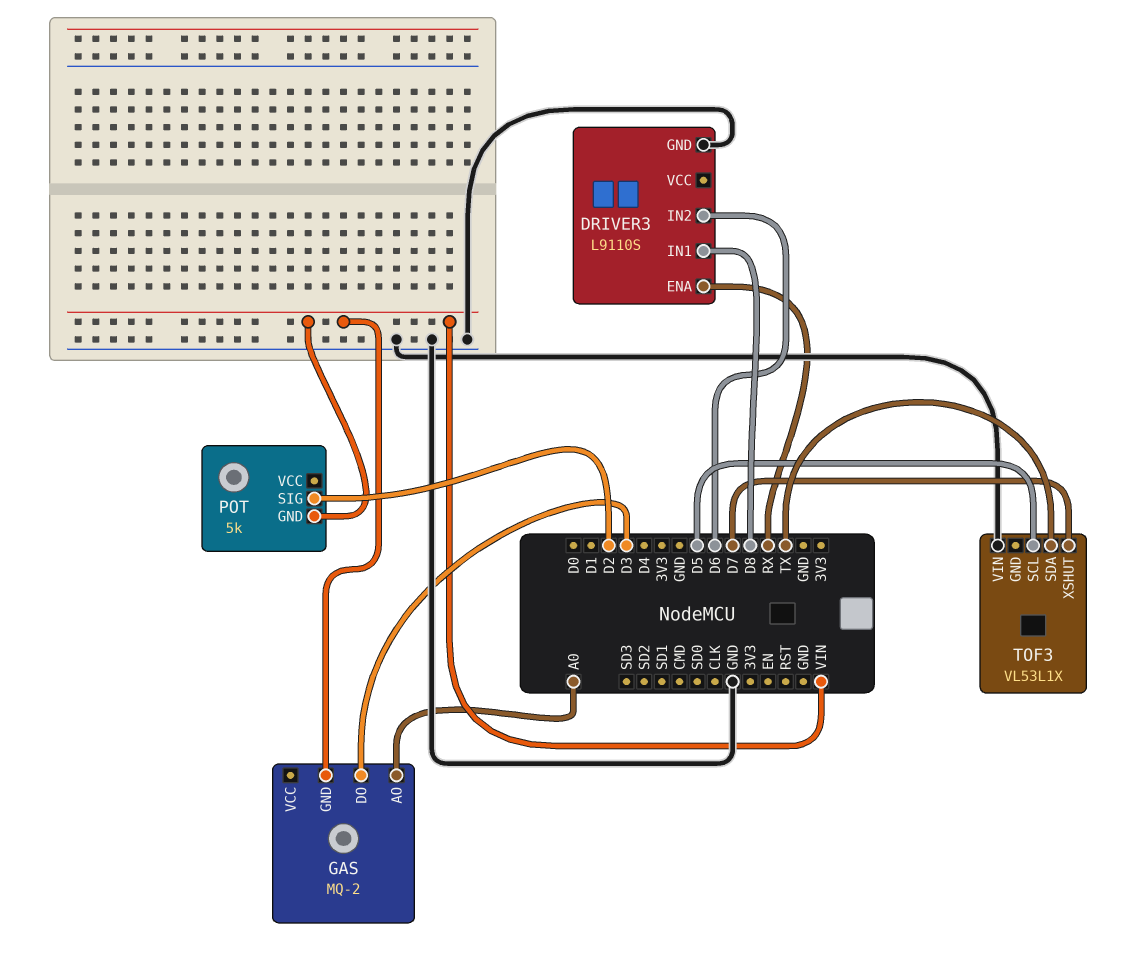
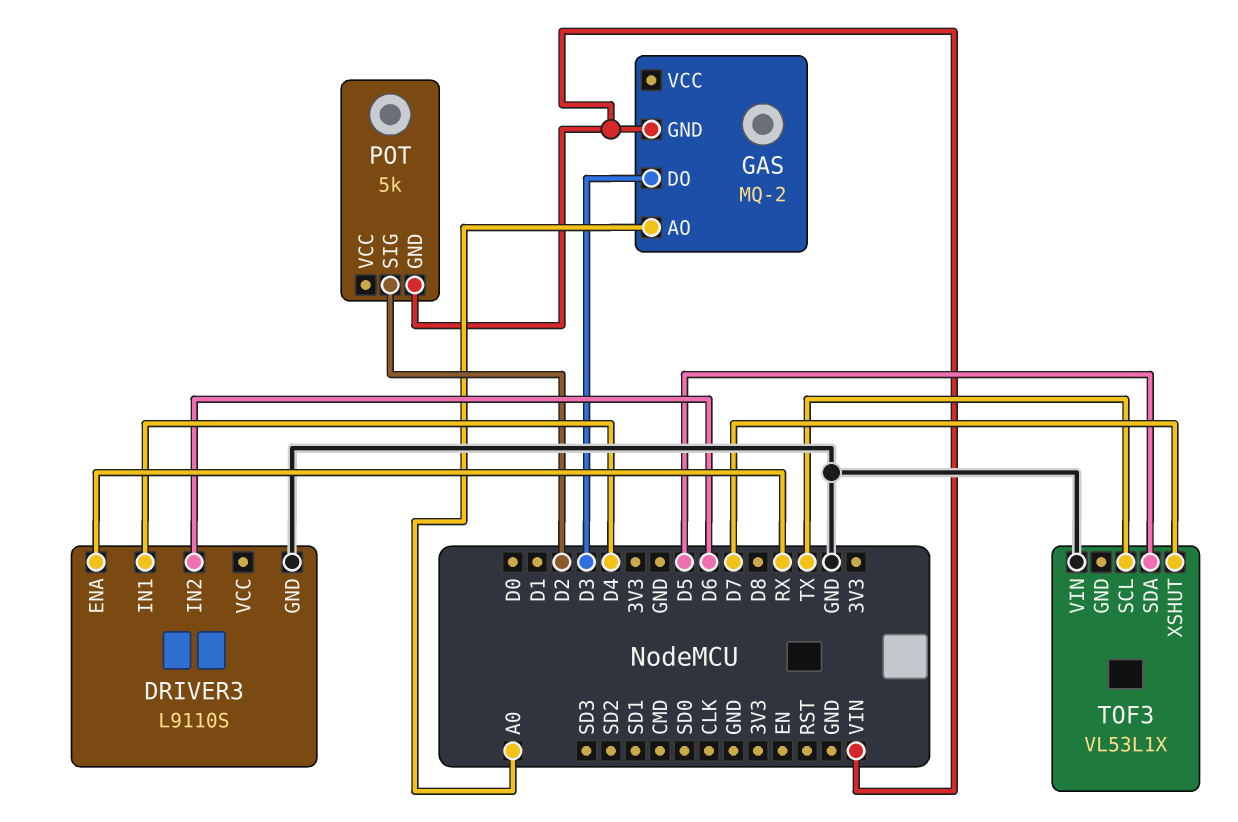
DRIVER3 pin IN1: D8 -> D4
TOF3 pin SCL: D5 -> TX
TOF3 pin SDA: TX -> D5

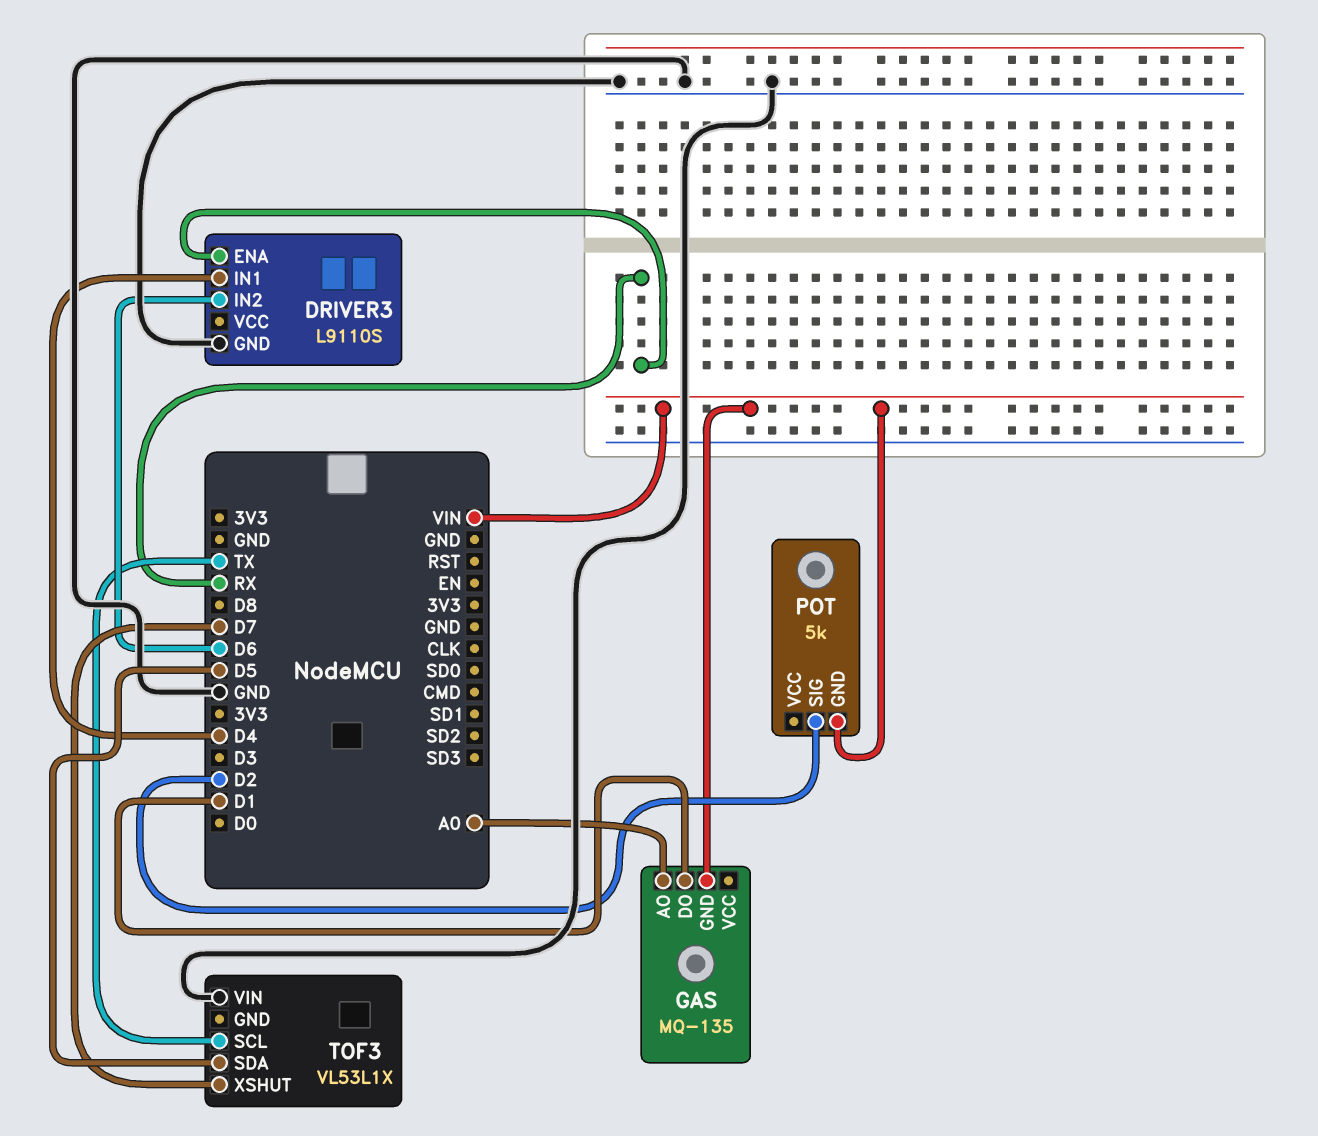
GAS: MQ-2 -> MQ-135
GAS pin DO: D3 -> D1

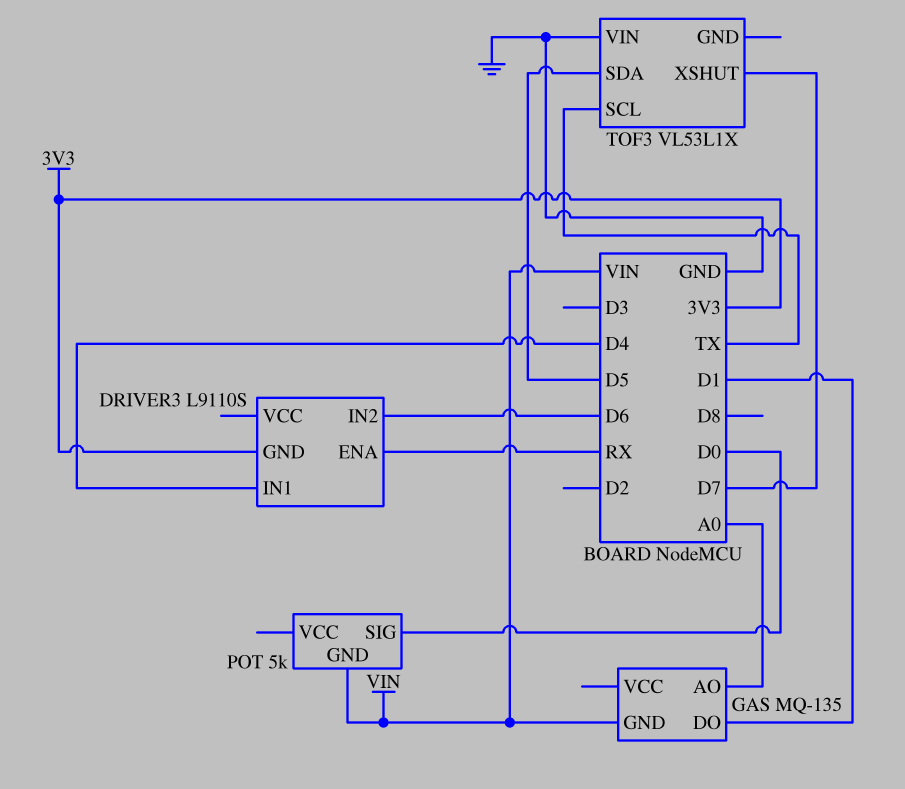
DRIVER3 pin GND: GND -> 3V3
POT pin SIG: D2 -> D0

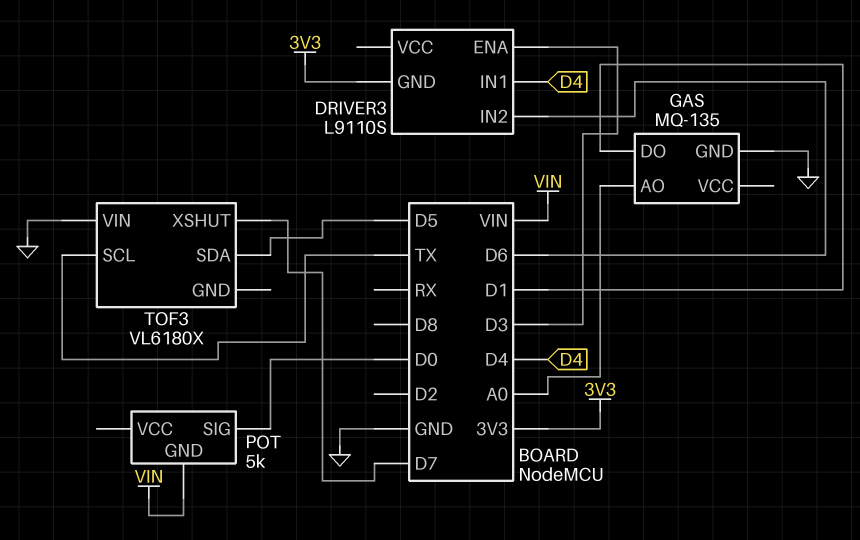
DRIVER3 pin ENA: RX -> D3
GAS pin GND: VIN -> GND
TOF3: VL53L1X -> VL6180X

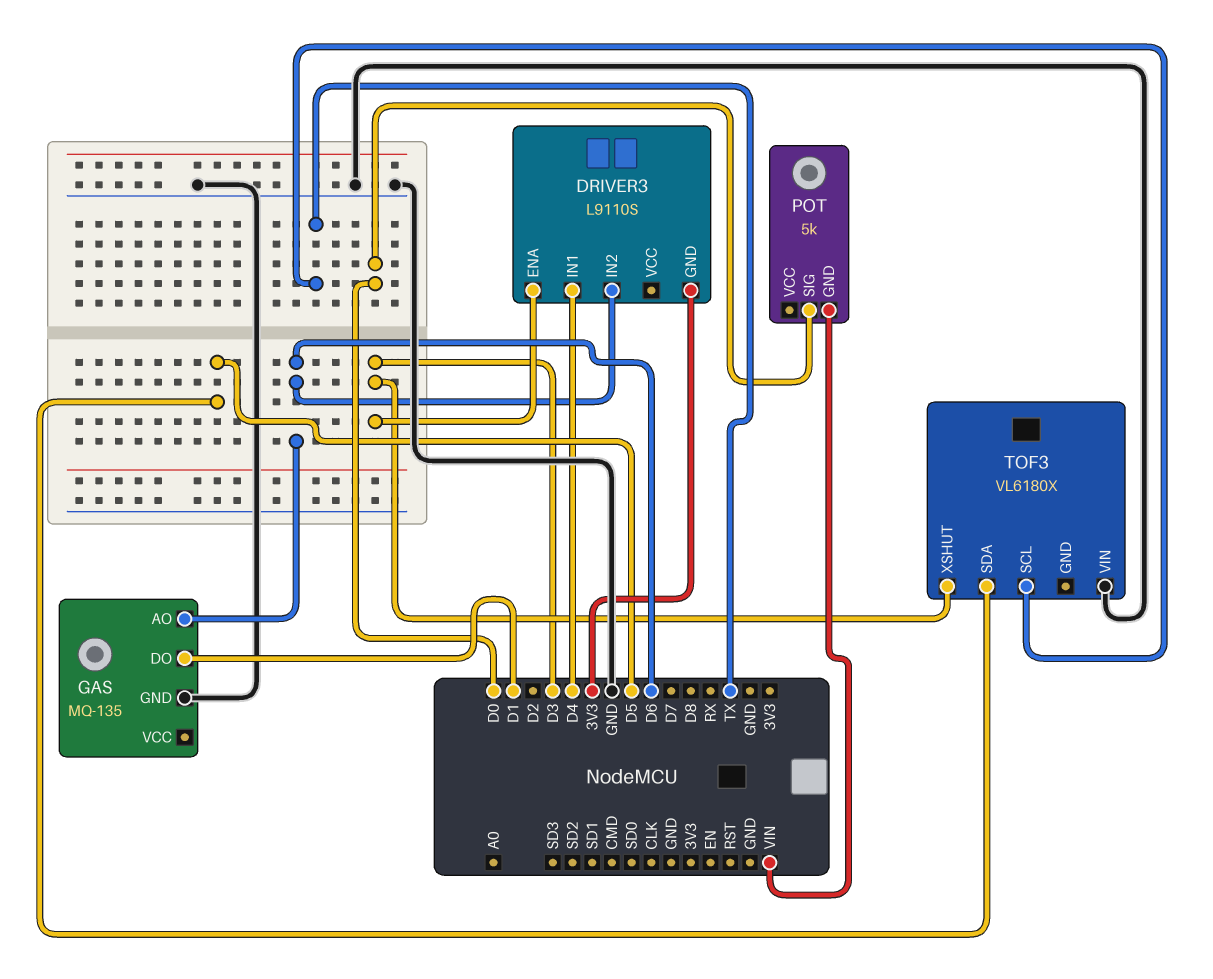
GAS pin AO: A0 -> D6
TOF3 pin XSHUT: D7 -> D3

